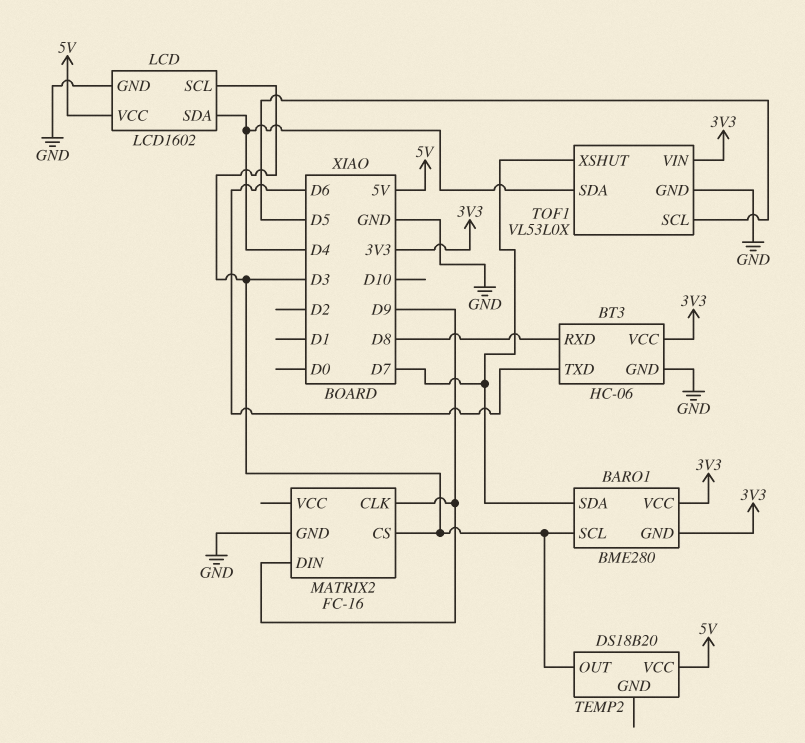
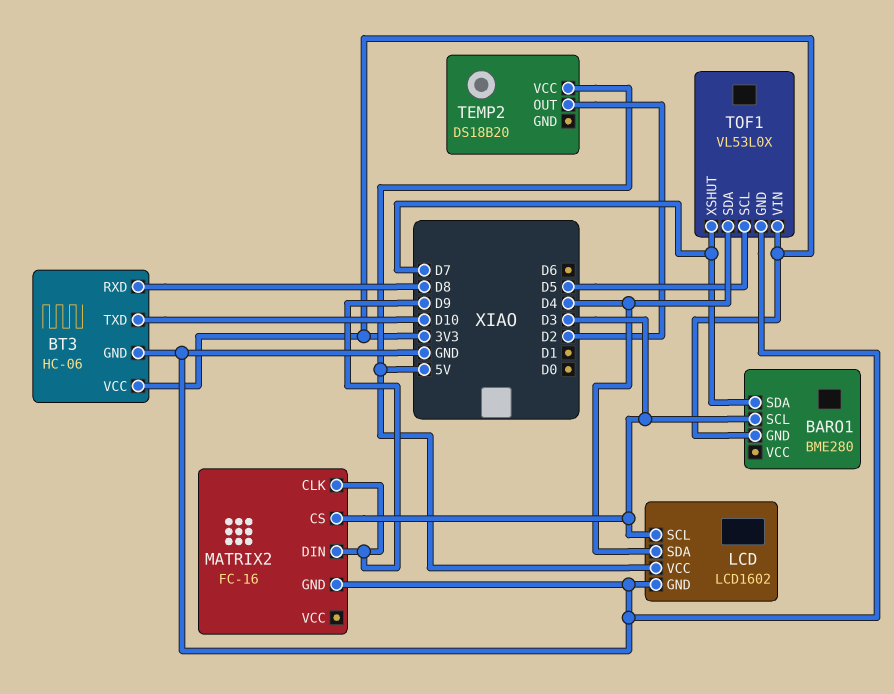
BARO1 pin VCC: 3V3 -> none
BT3 pin TXD: D6 -> D10
TEMP2 pin OUT: D3 -> D2

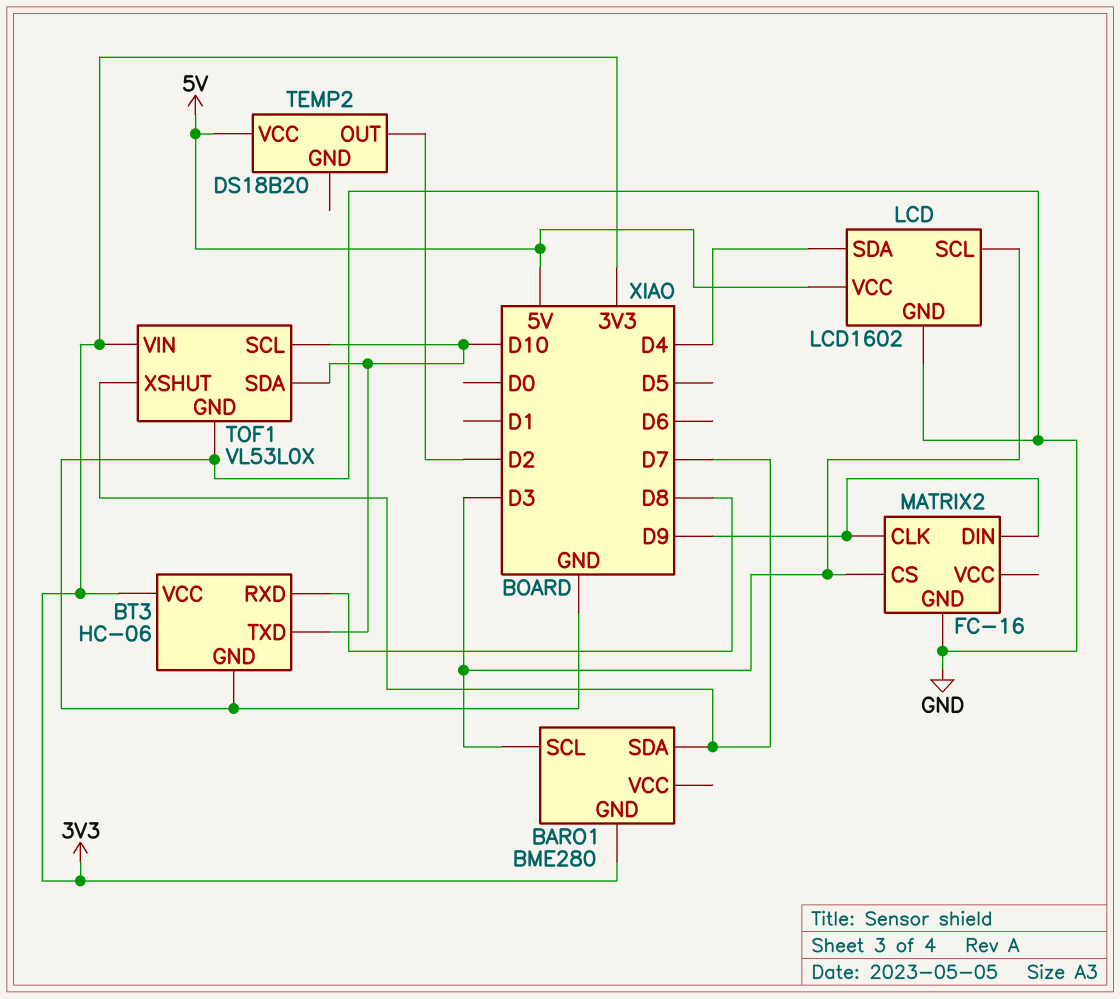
TOF1 pin SCL: D5 -> D10
TOF1 pin SDA: D4 -> D10

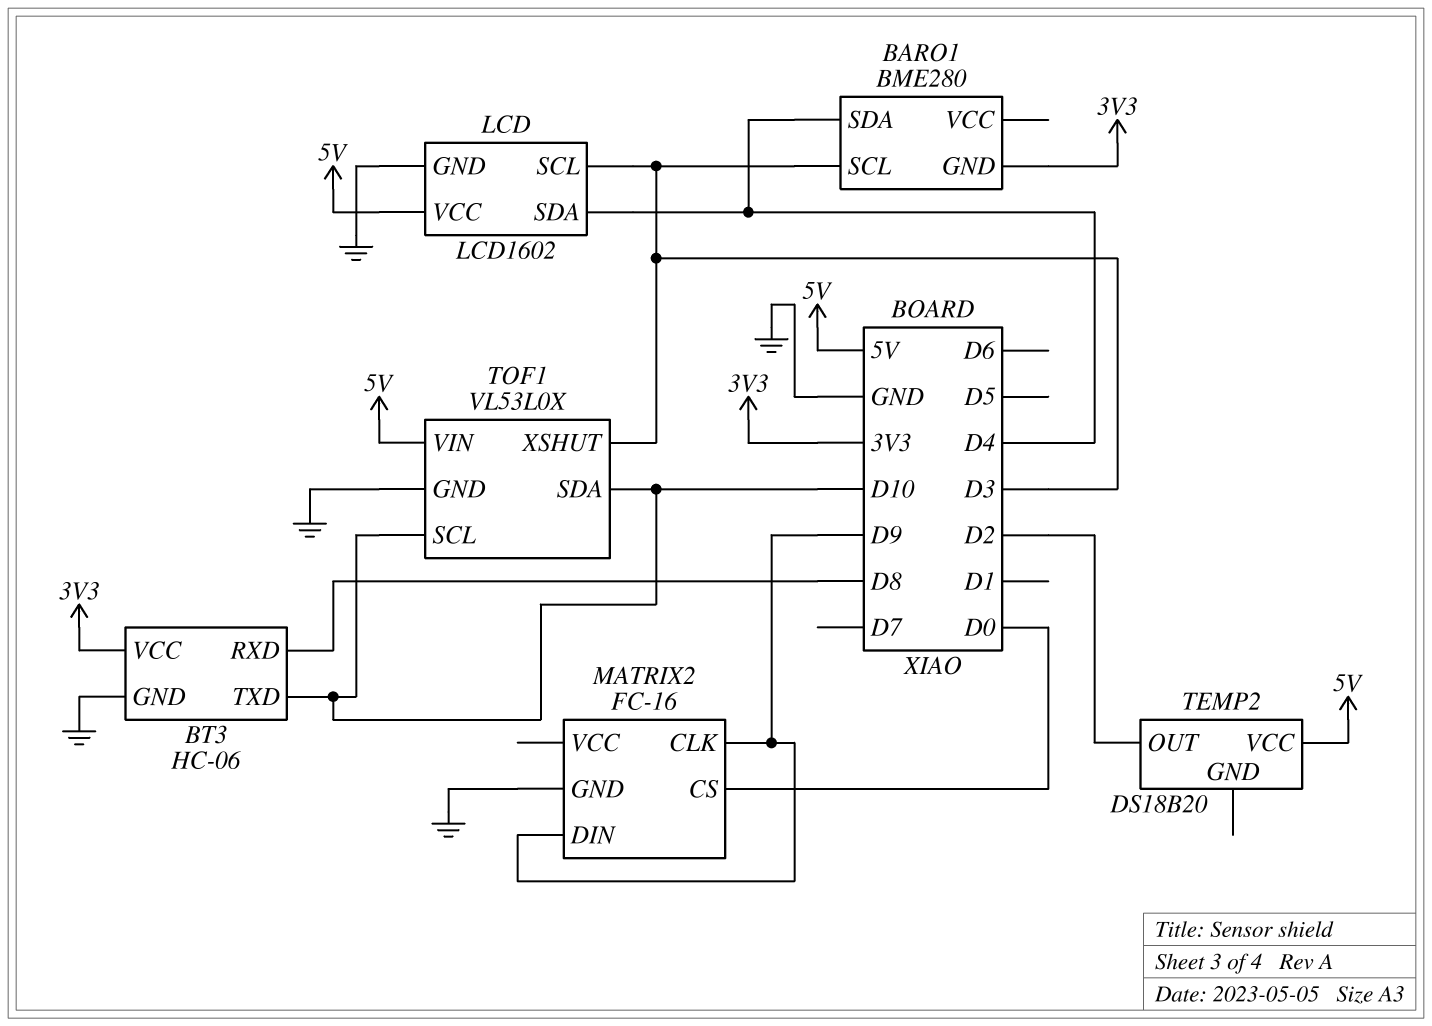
BARO1 pin SDA: D7 -> D4
MATRIX2 pin CS: D3 -> D0
TOF1 pin VIN: 3V3 -> 5V
TOF1 pin XSHUT: D7 -> D3

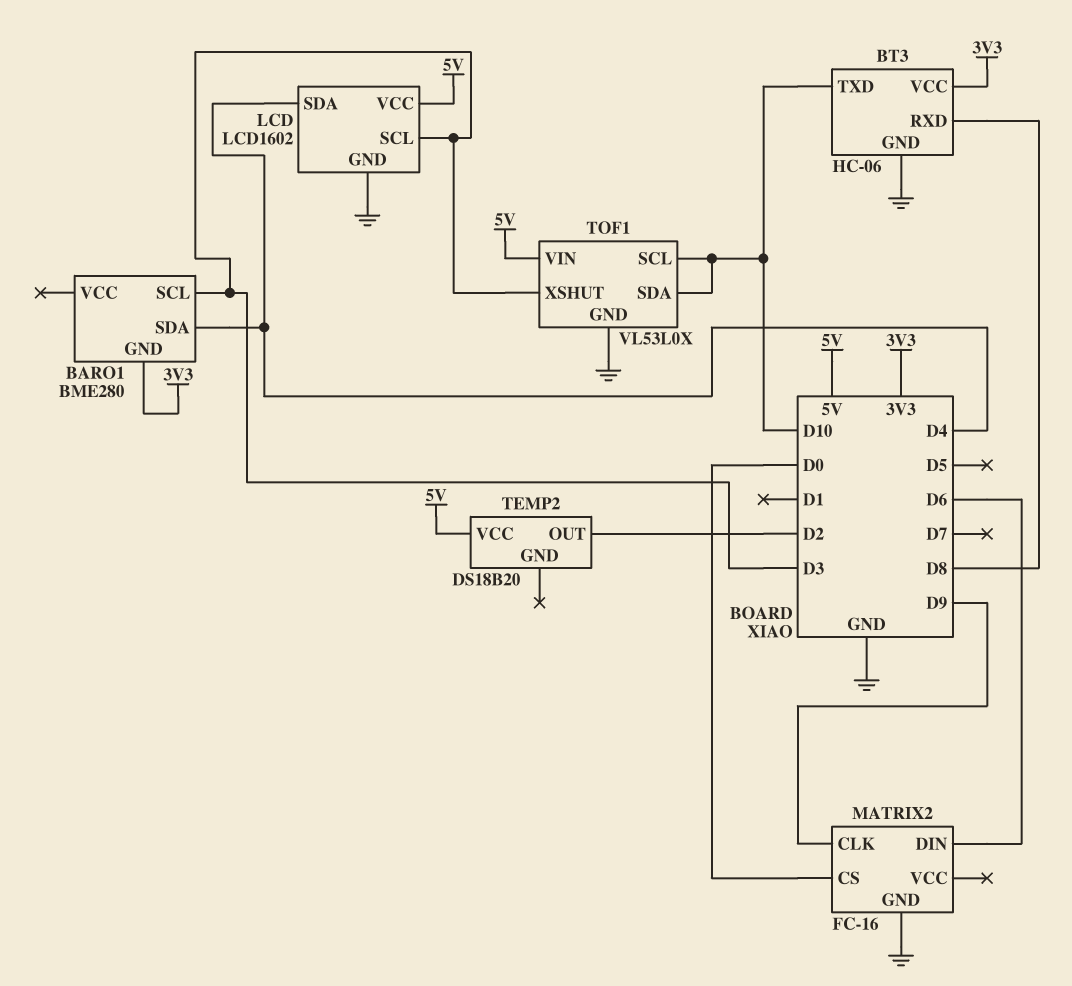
MATRIX2 pin DIN: D9 -> D6

